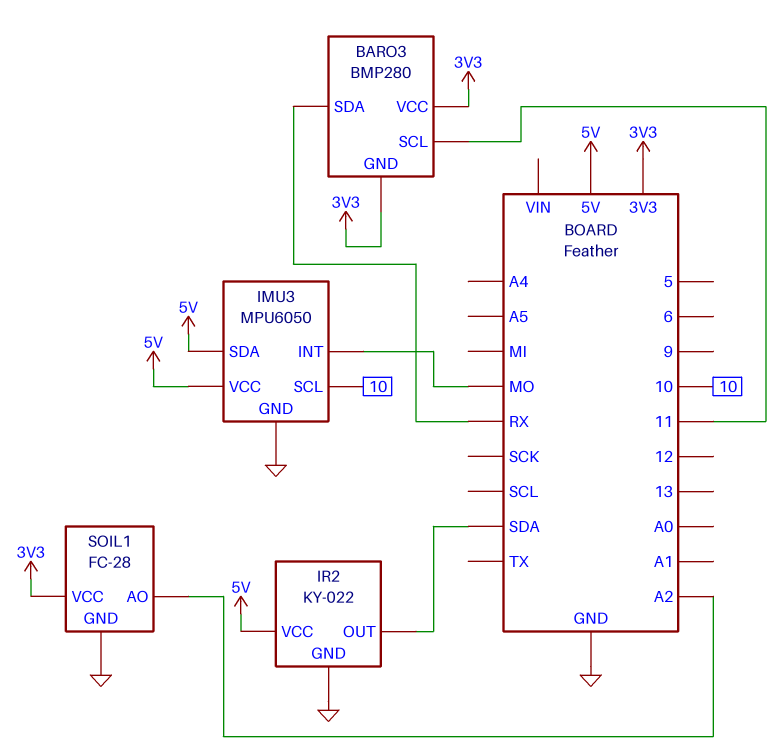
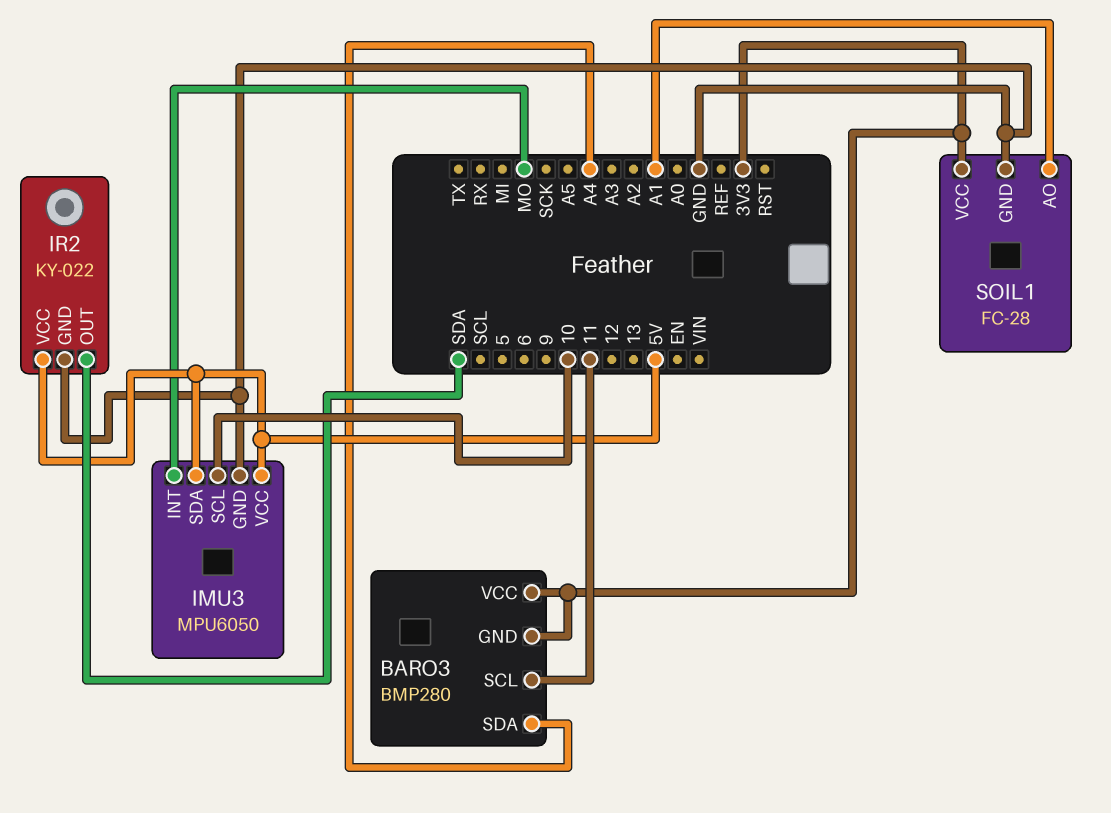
BARO3 pin SDA: RX -> A4
SOIL1 pin AO: A2 -> A1

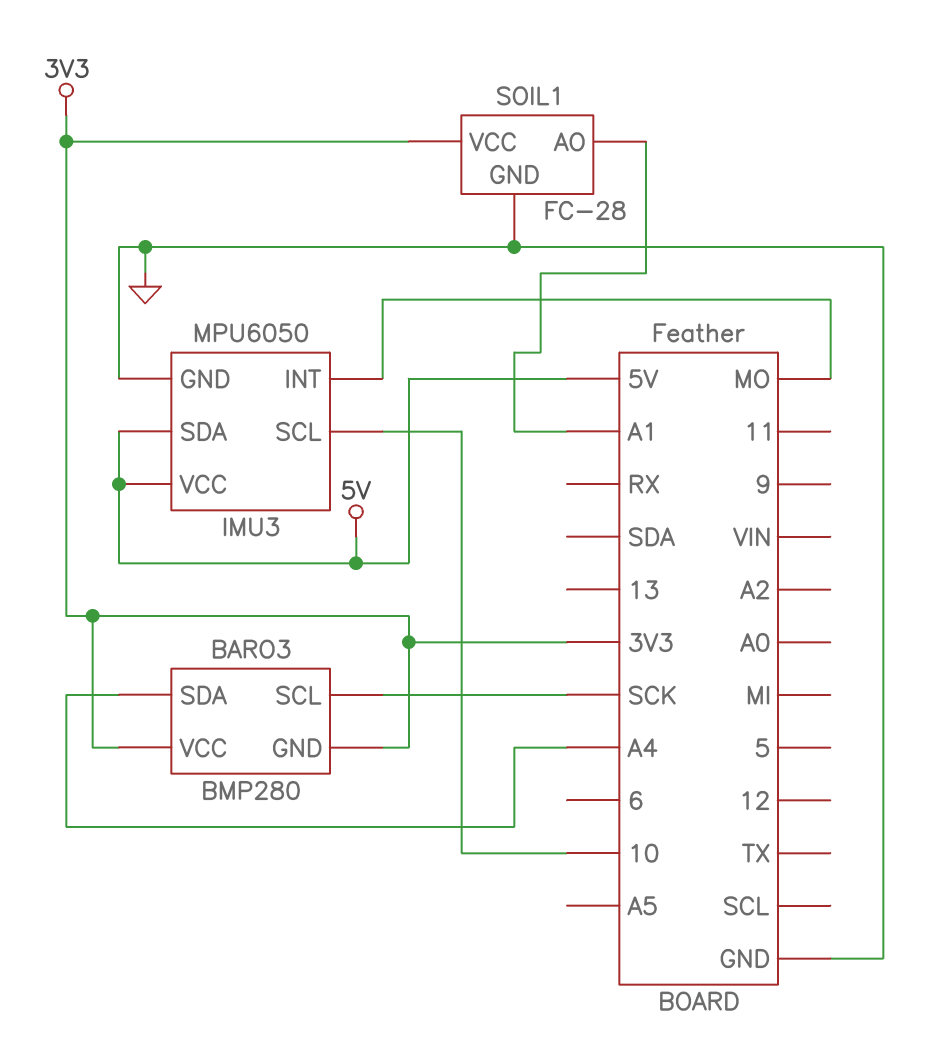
BARO3 pin SCL: 11 -> SCK
IR2: KY-022 -> none
IR2 pin GND: GND -> none
IR2 pin OUT: SDA -> none
IR2 pin VCC: 5V -> none

